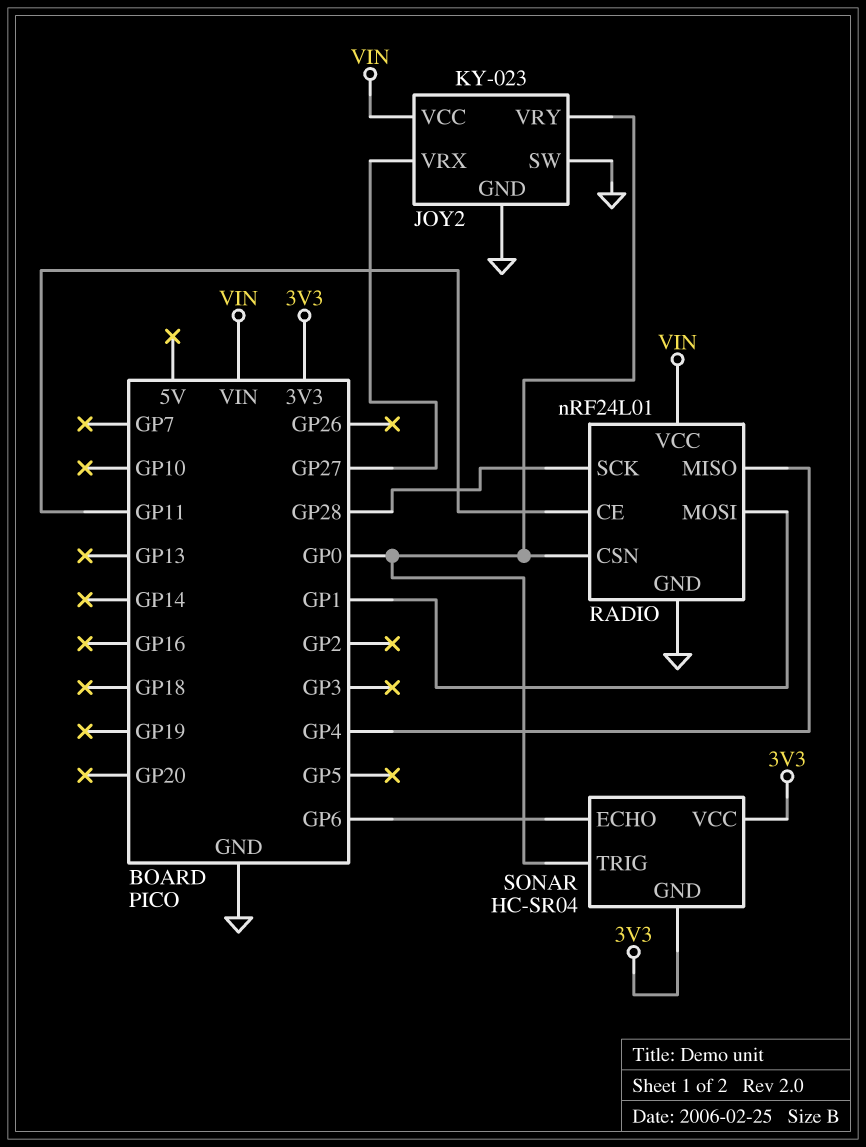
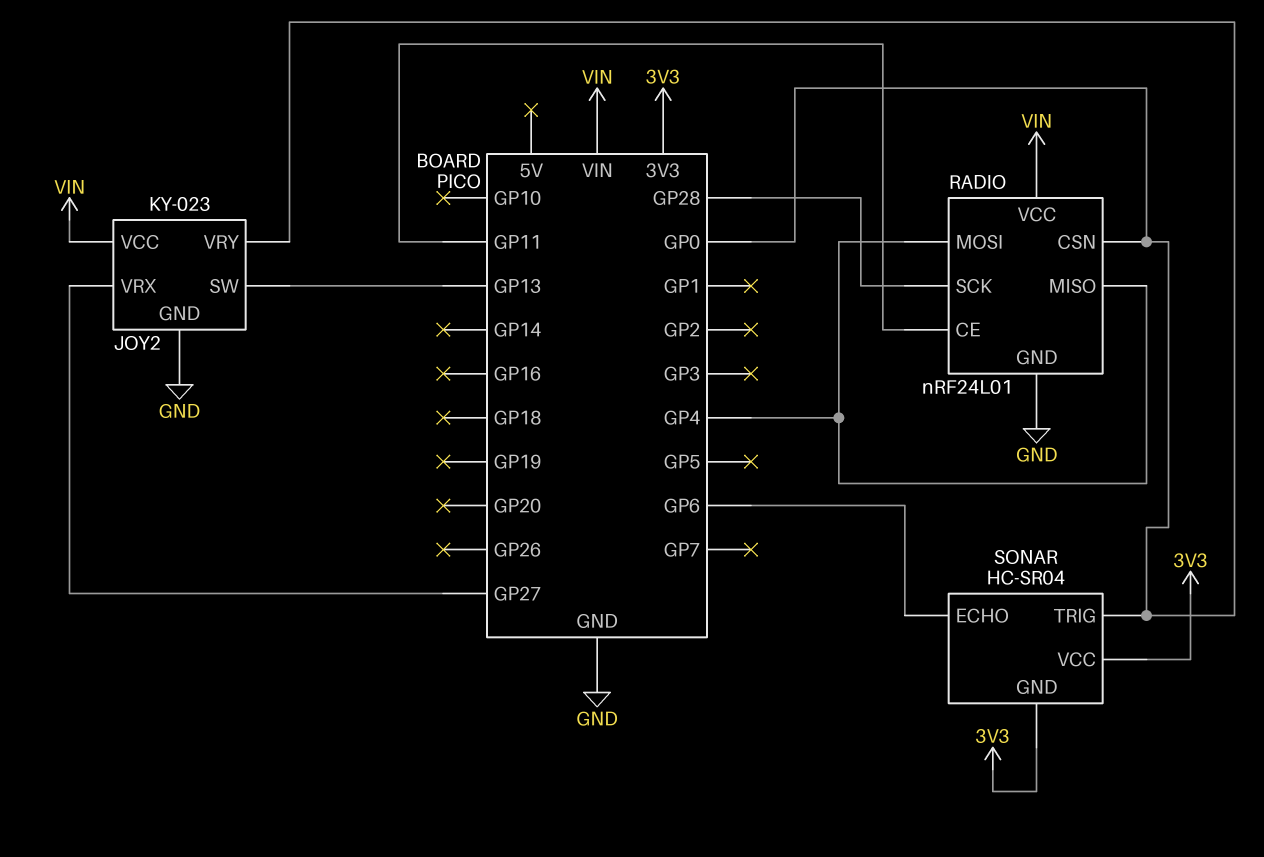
JOY2 pin SW: GND -> GP13
RADIO pin MOSI: GP1 -> GP4

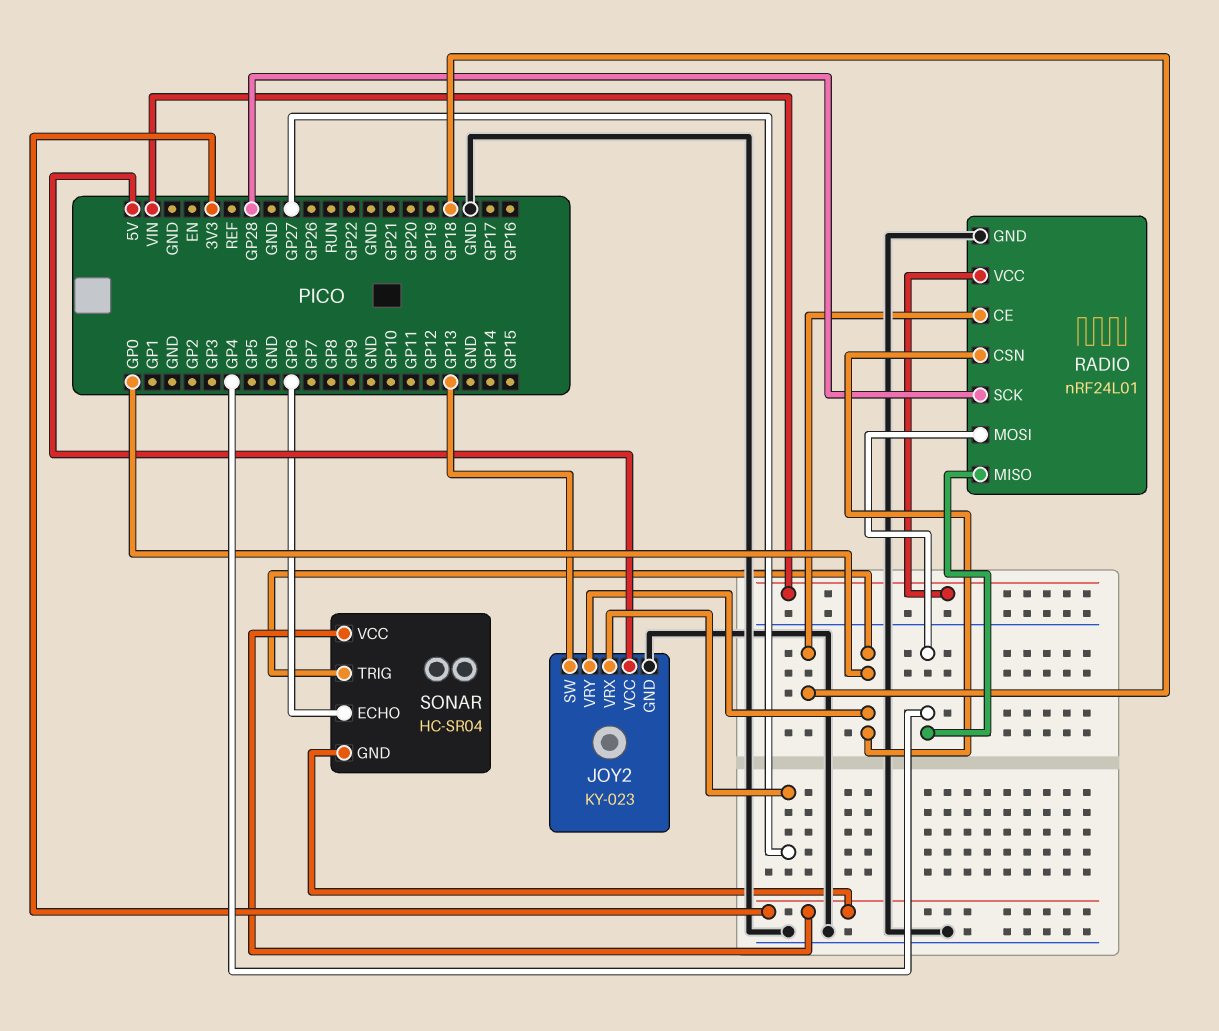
JOY2 pin VCC: VIN -> 5V
RADIO pin CE: GP11 -> GP18

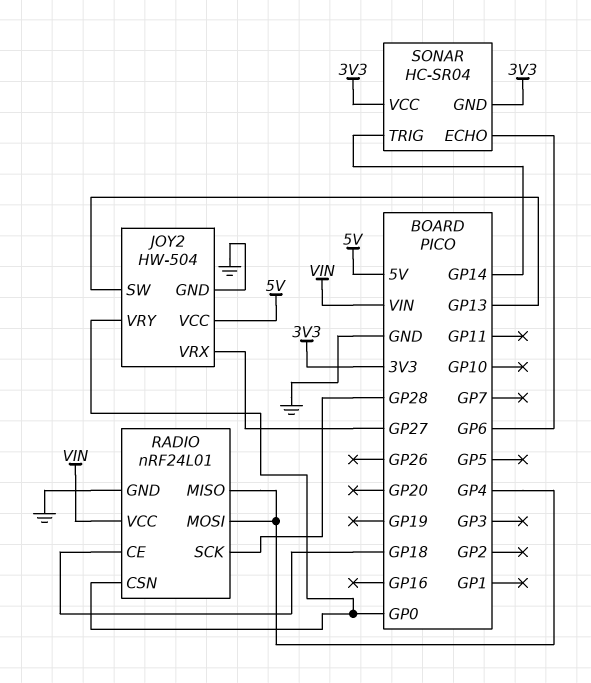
JOY2: KY-023 -> HW-504
SONAR pin TRIG: GP0 -> GP14

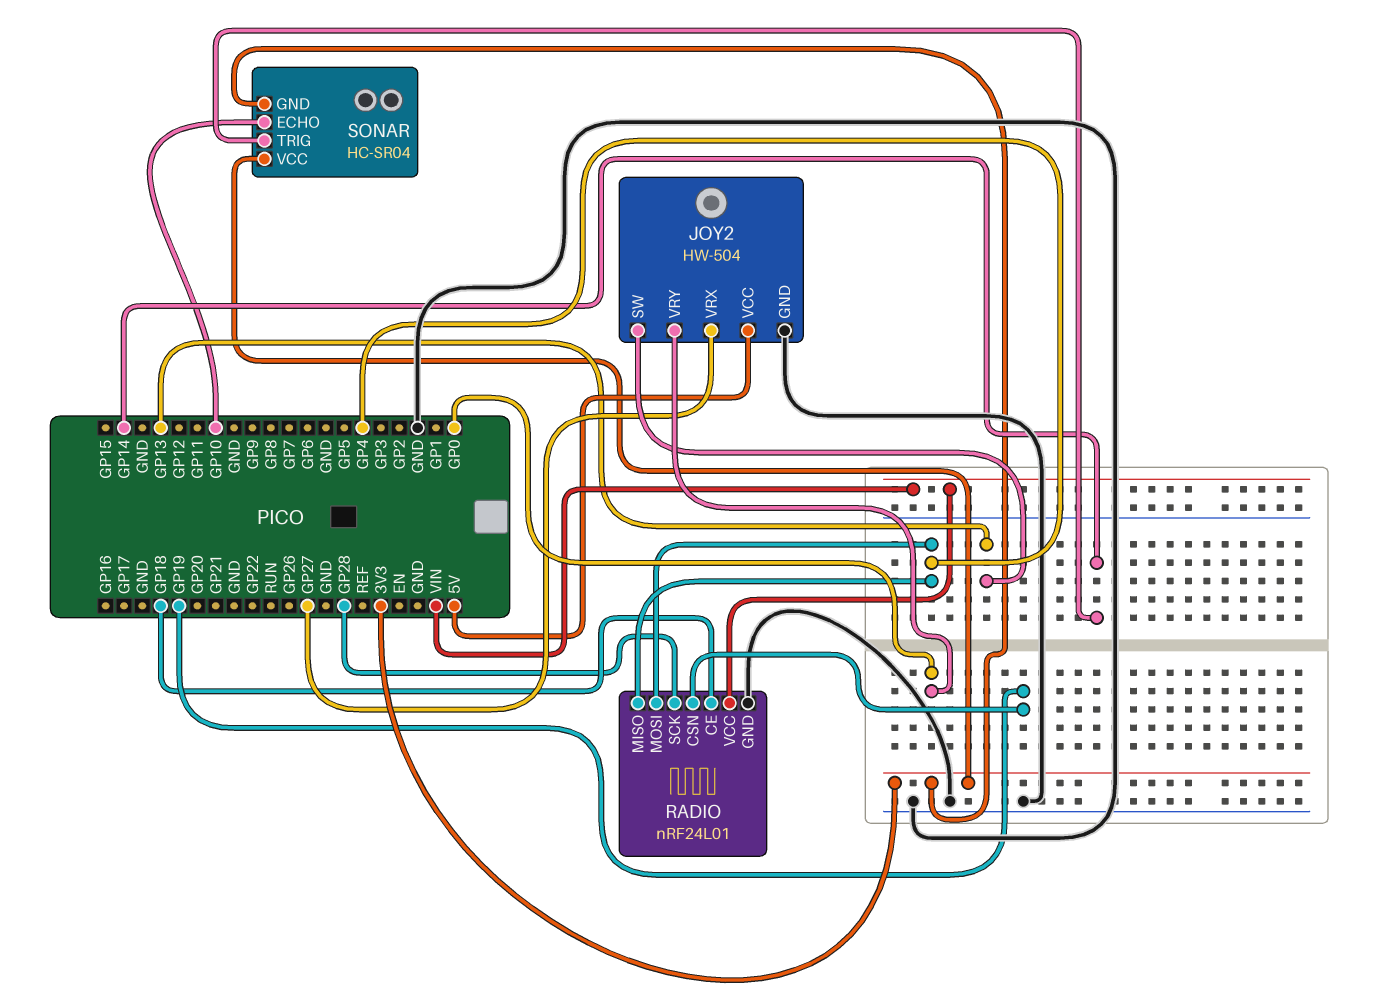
RADIO pin CSN: GP0 -> GP19
SONAR pin ECHO: GP6 -> GP10

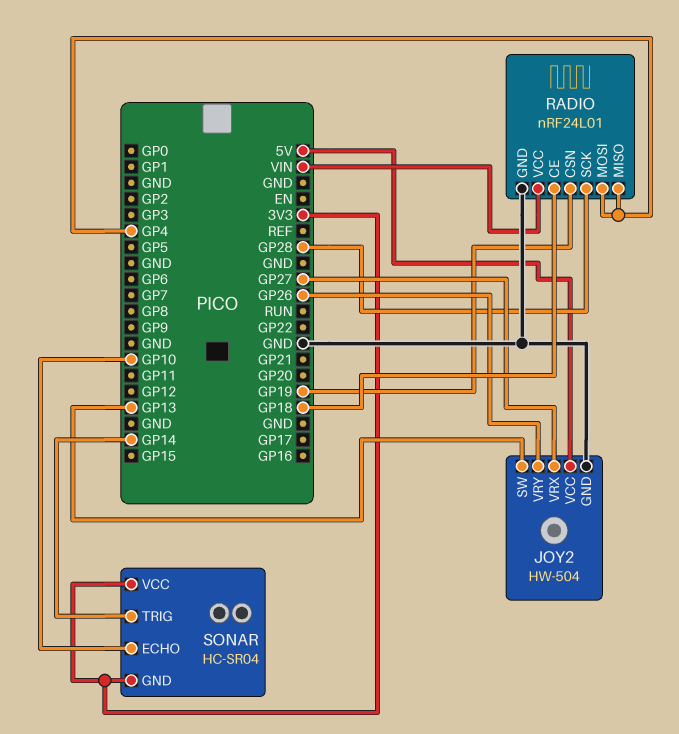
JOY2 pin VRY: GP0 -> GP26

